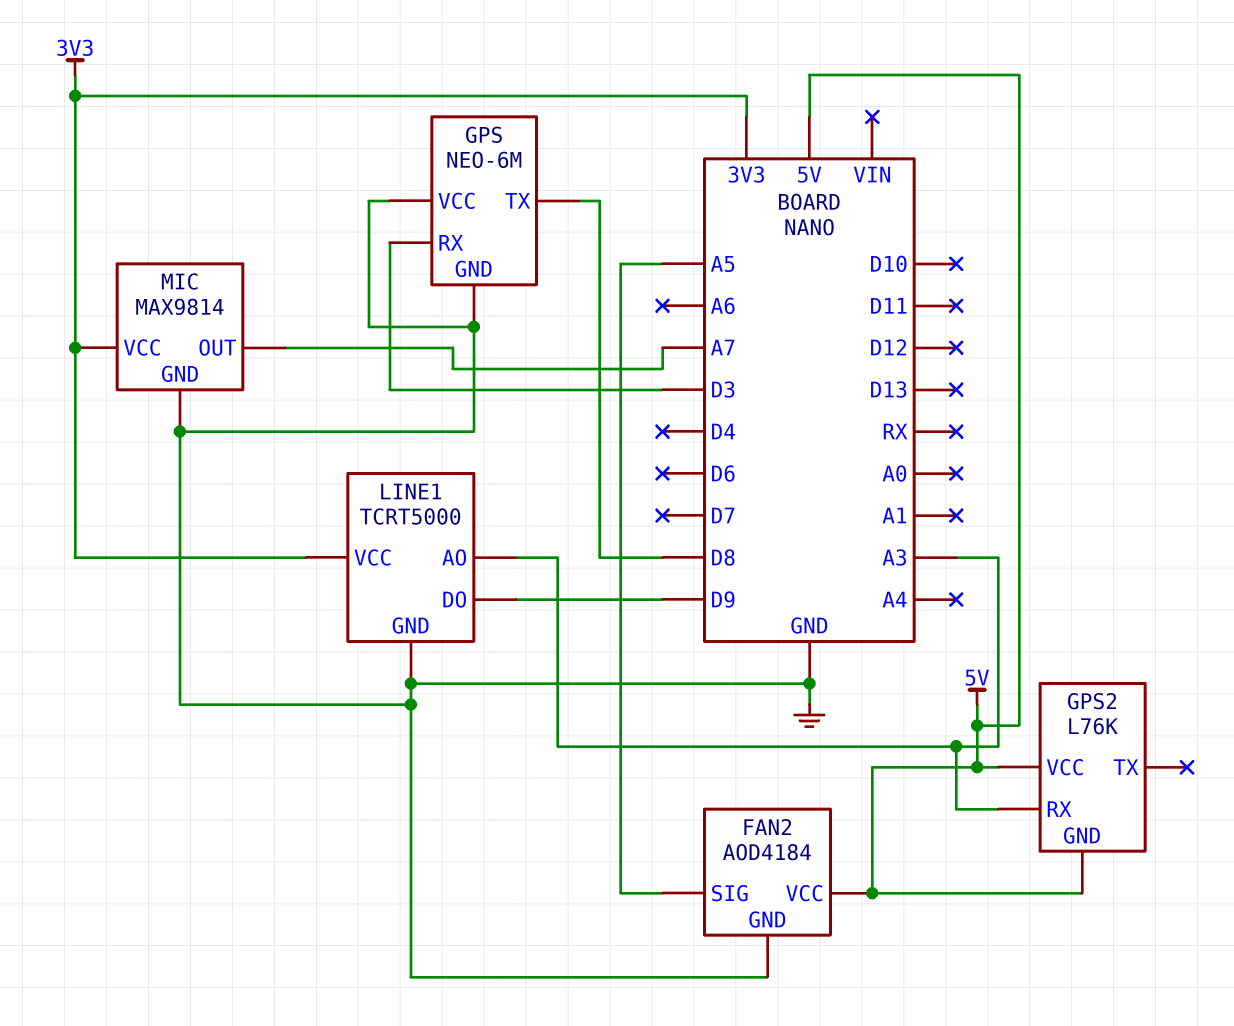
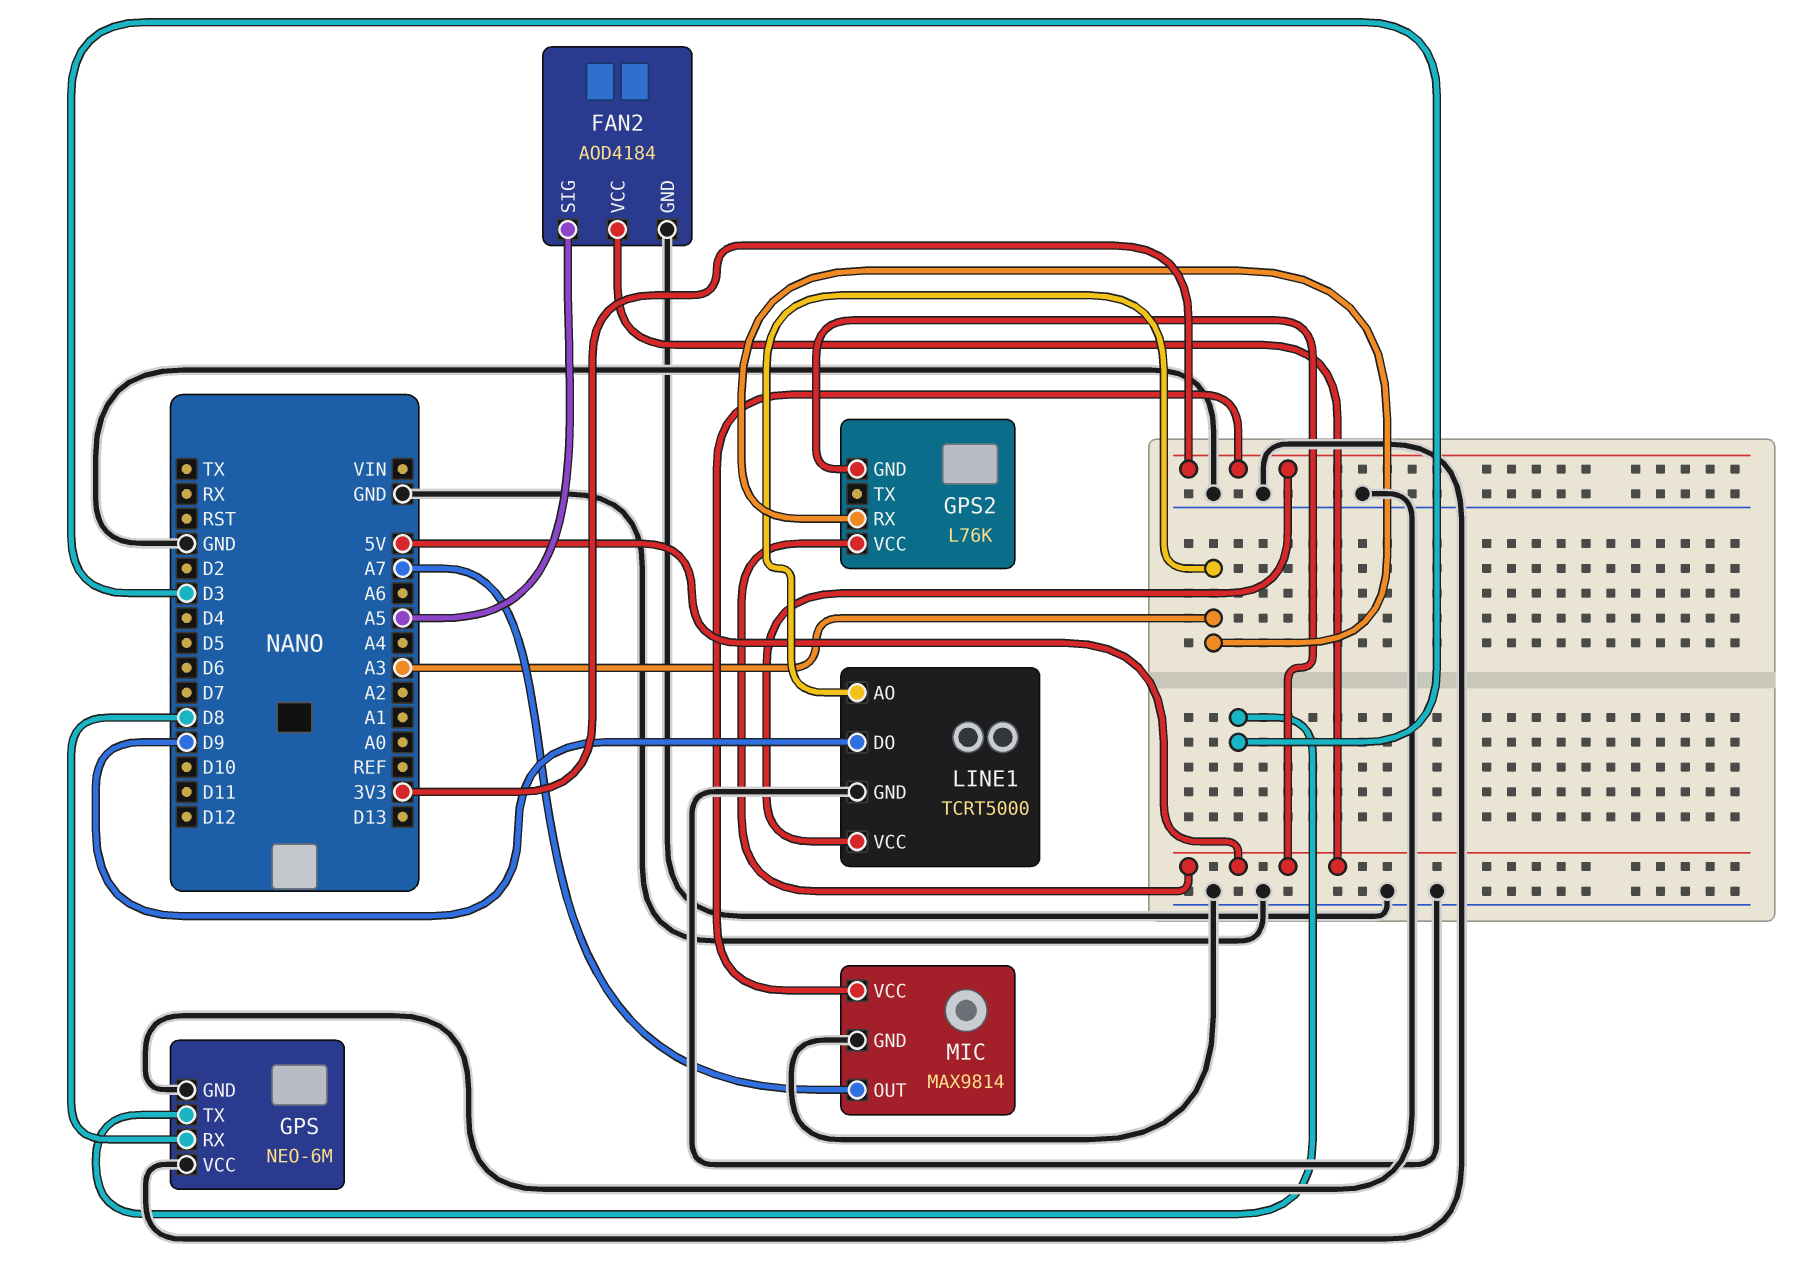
GPS pin RX: D3 -> D8
GPS pin TX: D8 -> D3

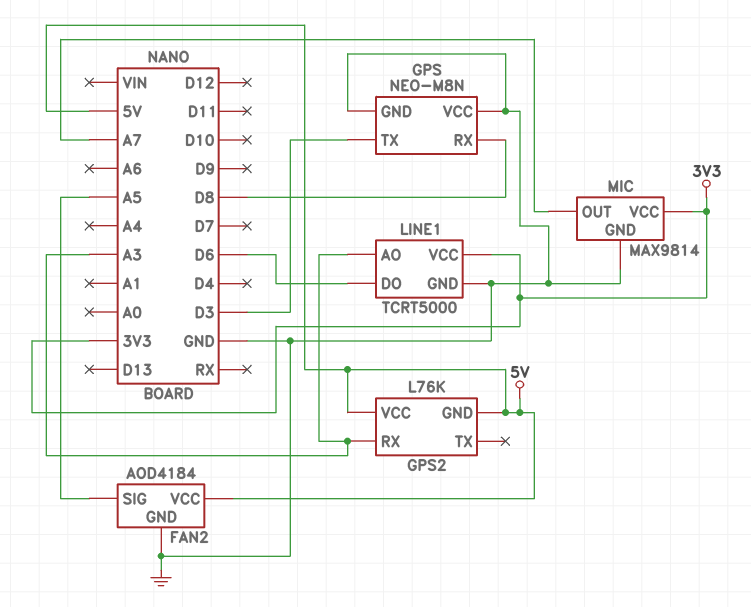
GPS: NEO-6M -> NEO-M8N
LINE1 pin DO: D9 -> D6

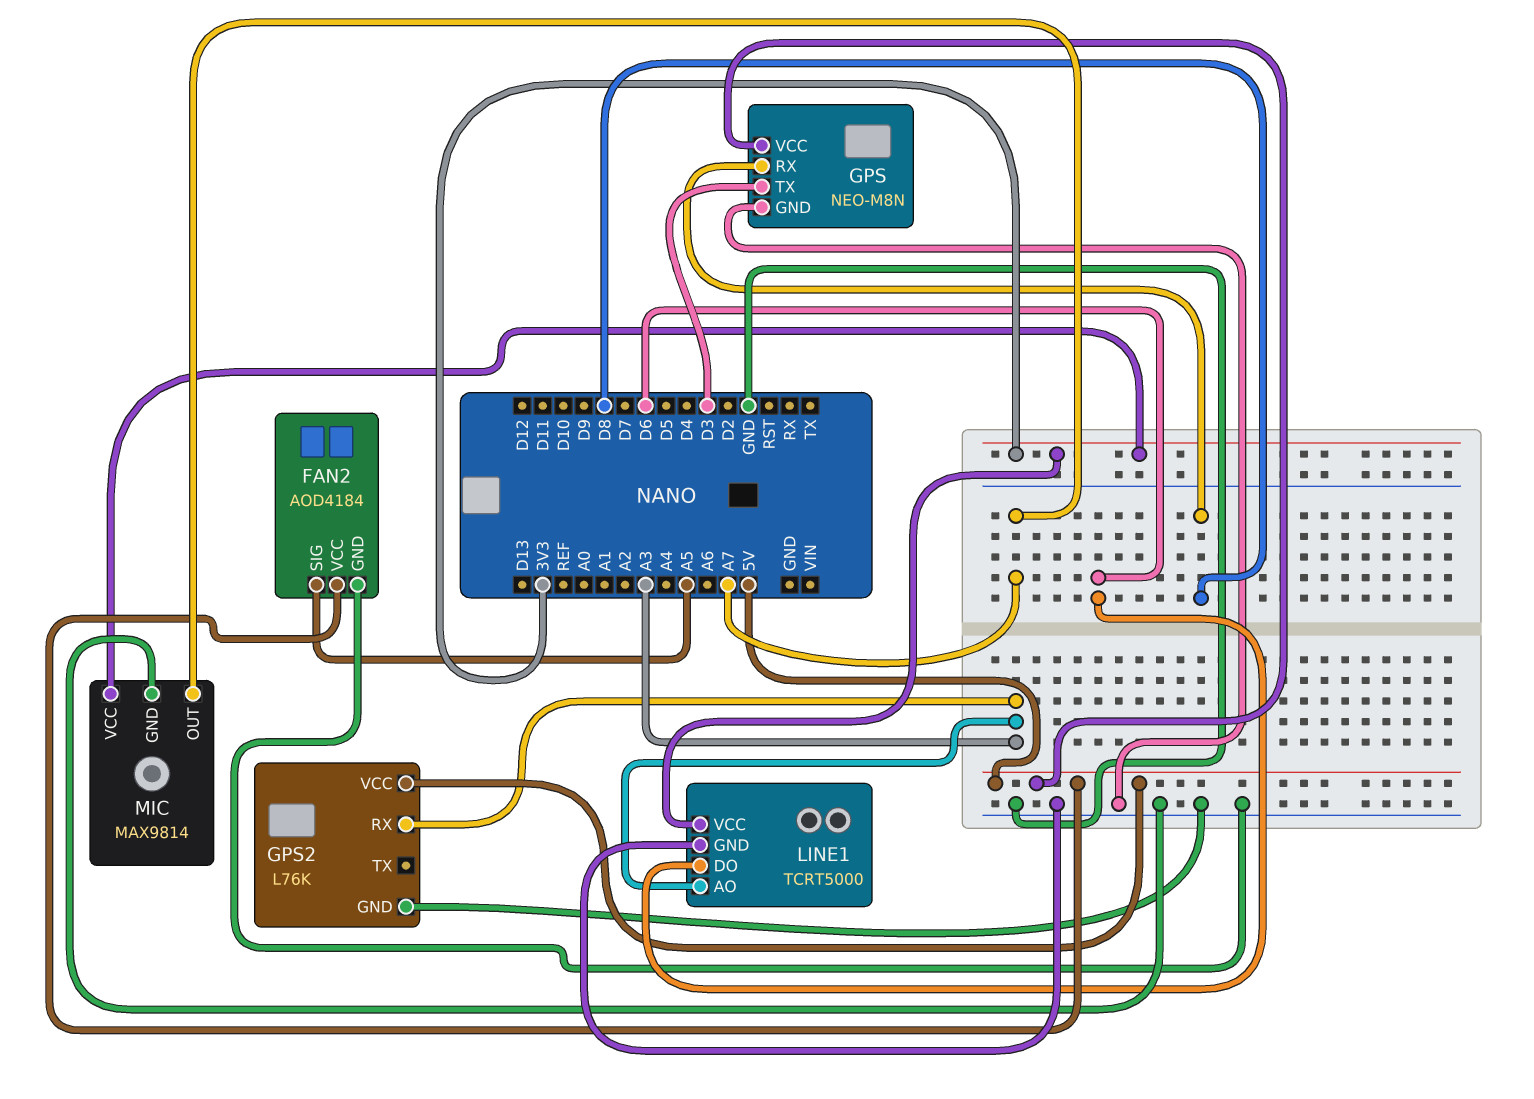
GPS pin VCC: GND -> 5V
GPS2 pin GND: 5V -> GND

